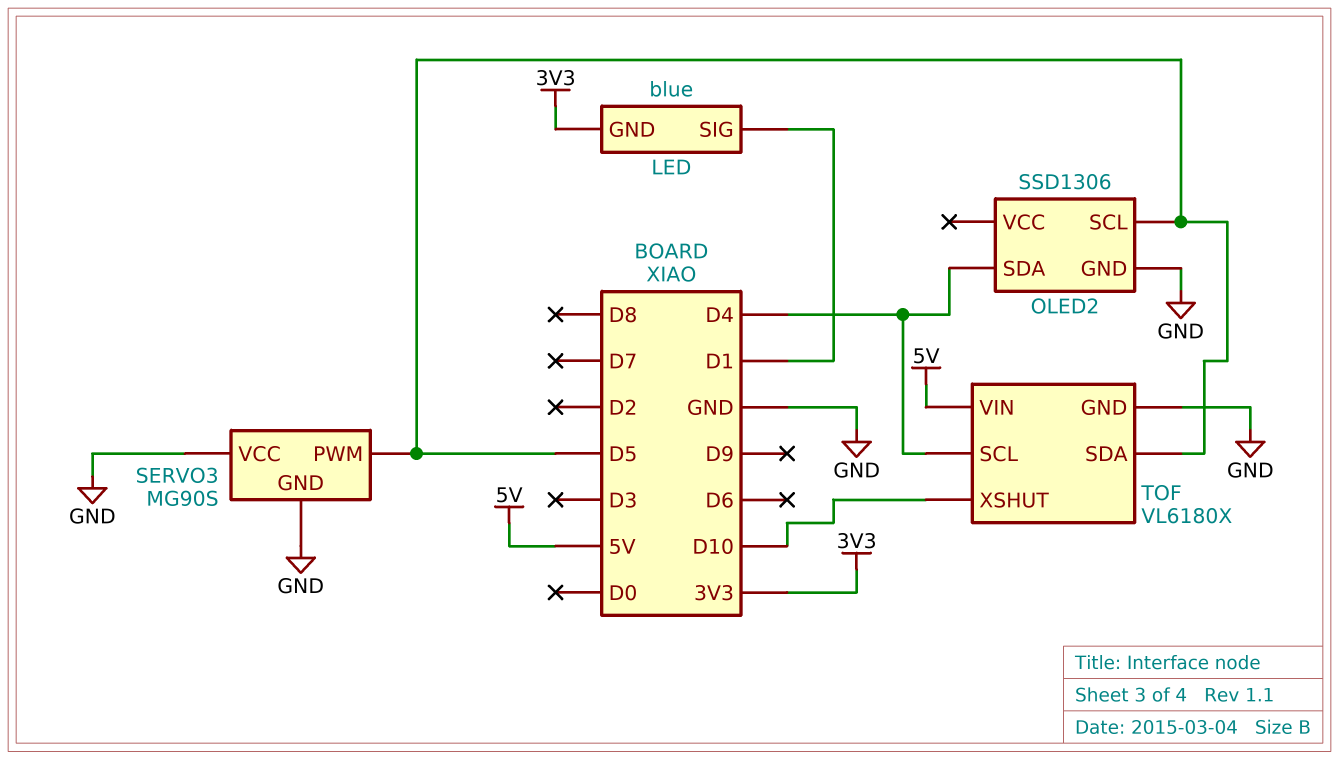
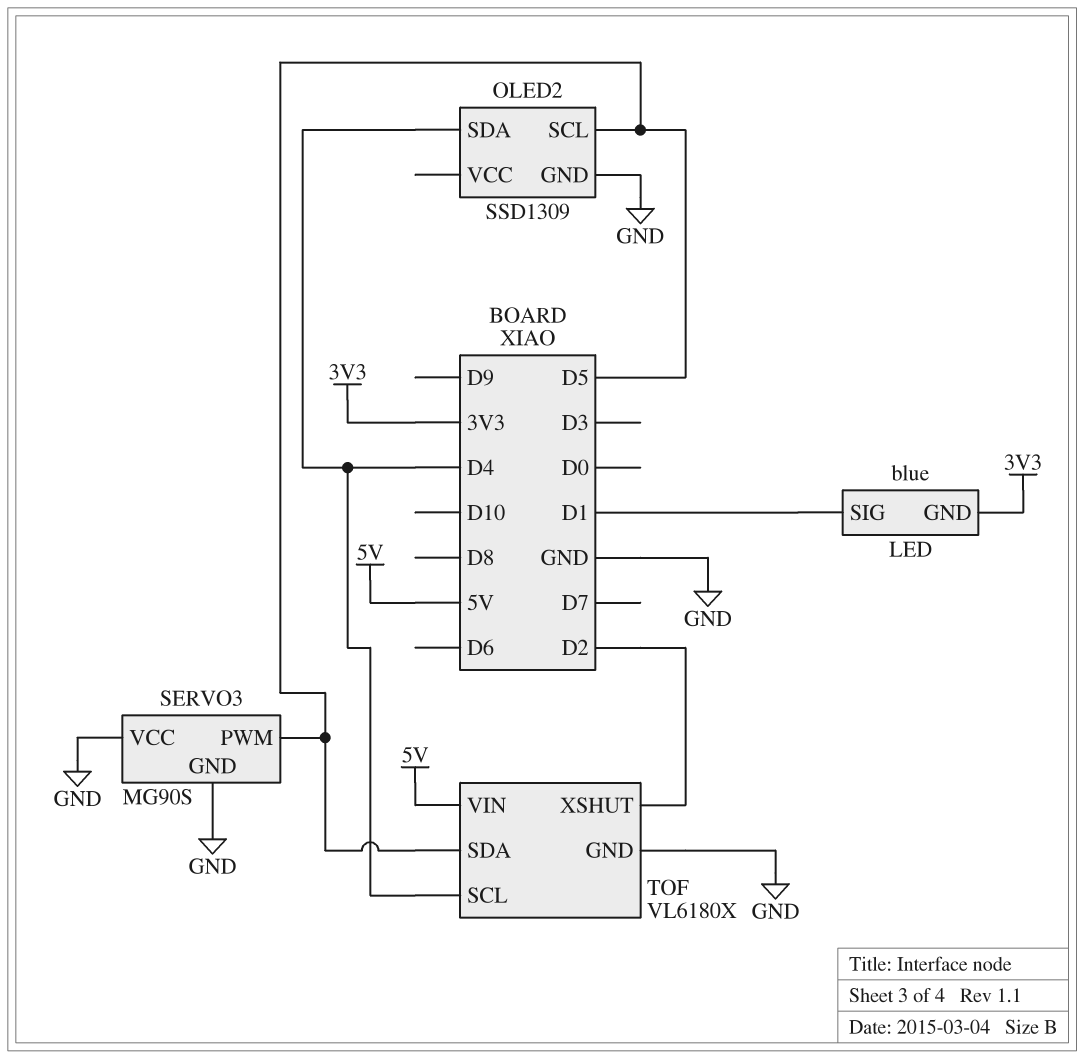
OLED2: SSD1306 -> SSD1309
TOF pin XSHUT: D10 -> D2

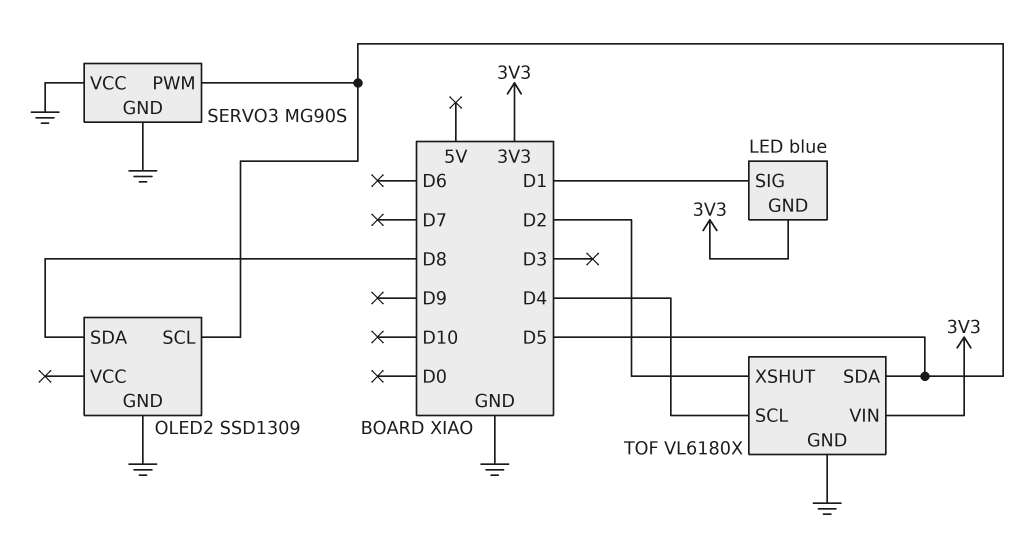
OLED2 pin SDA: D4 -> D8
TOF pin VIN: 5V -> 3V3

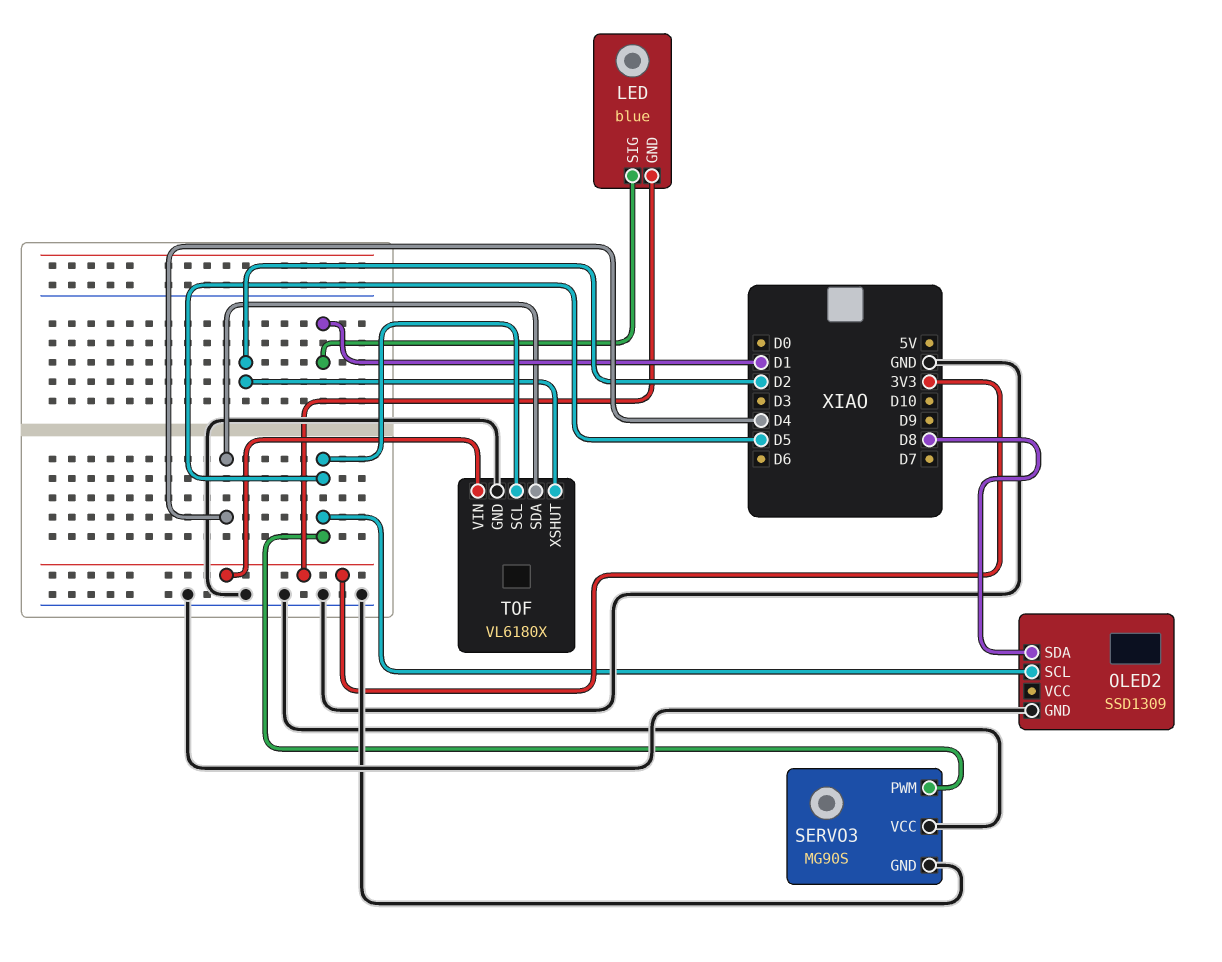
TOF pin SCL: D4 -> D5
TOF pin SDA: D5 -> D4

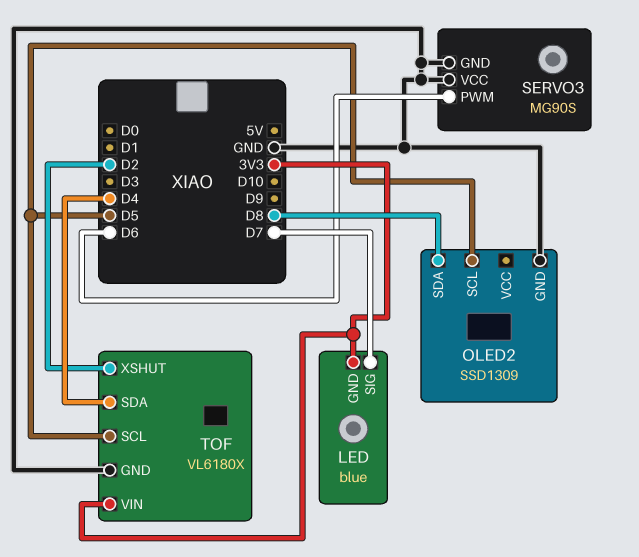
LED pin SIG: D1 -> D7
SERVO3 pin PWM: D5 -> D6

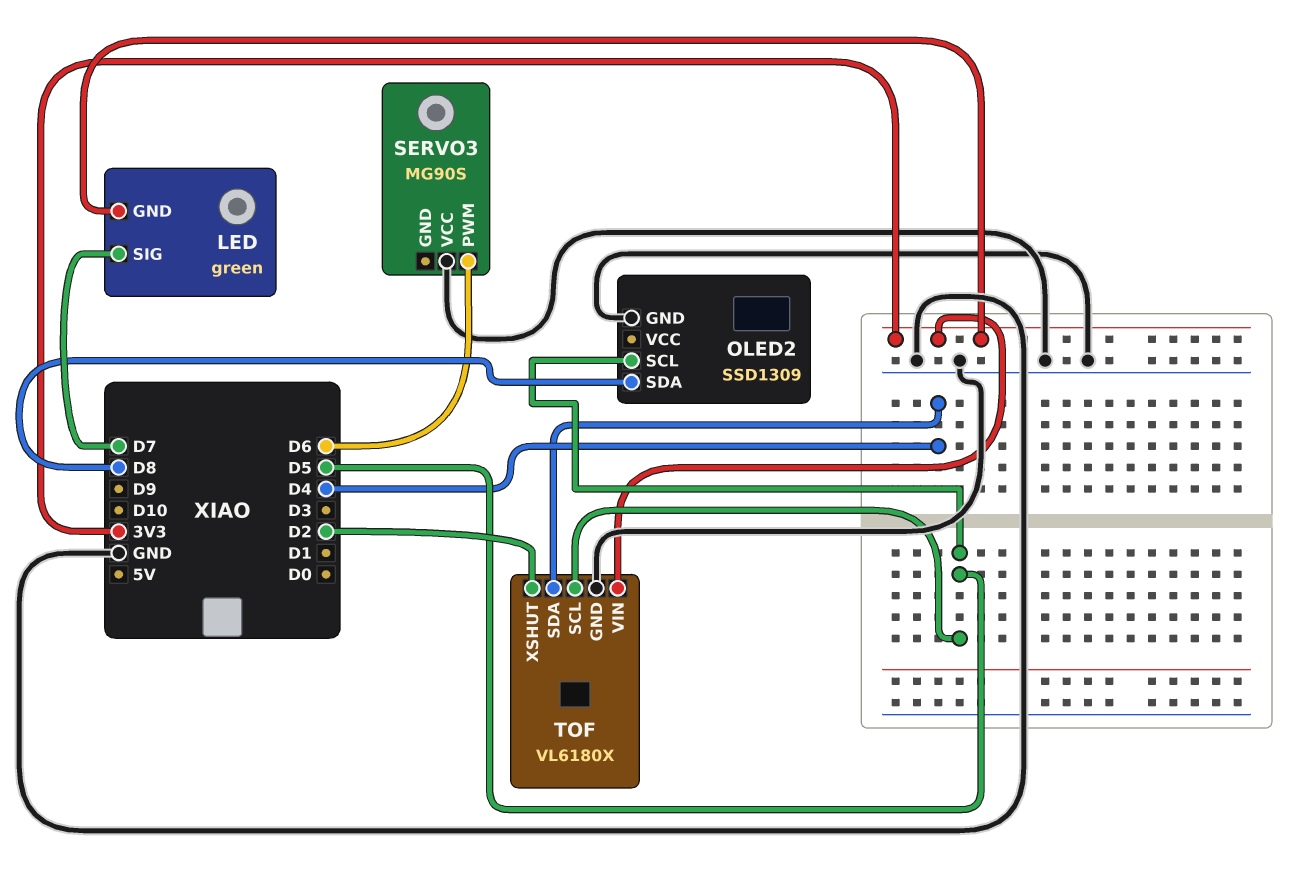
LED: blue -> green
SERVO3 pin GND: GND -> none

